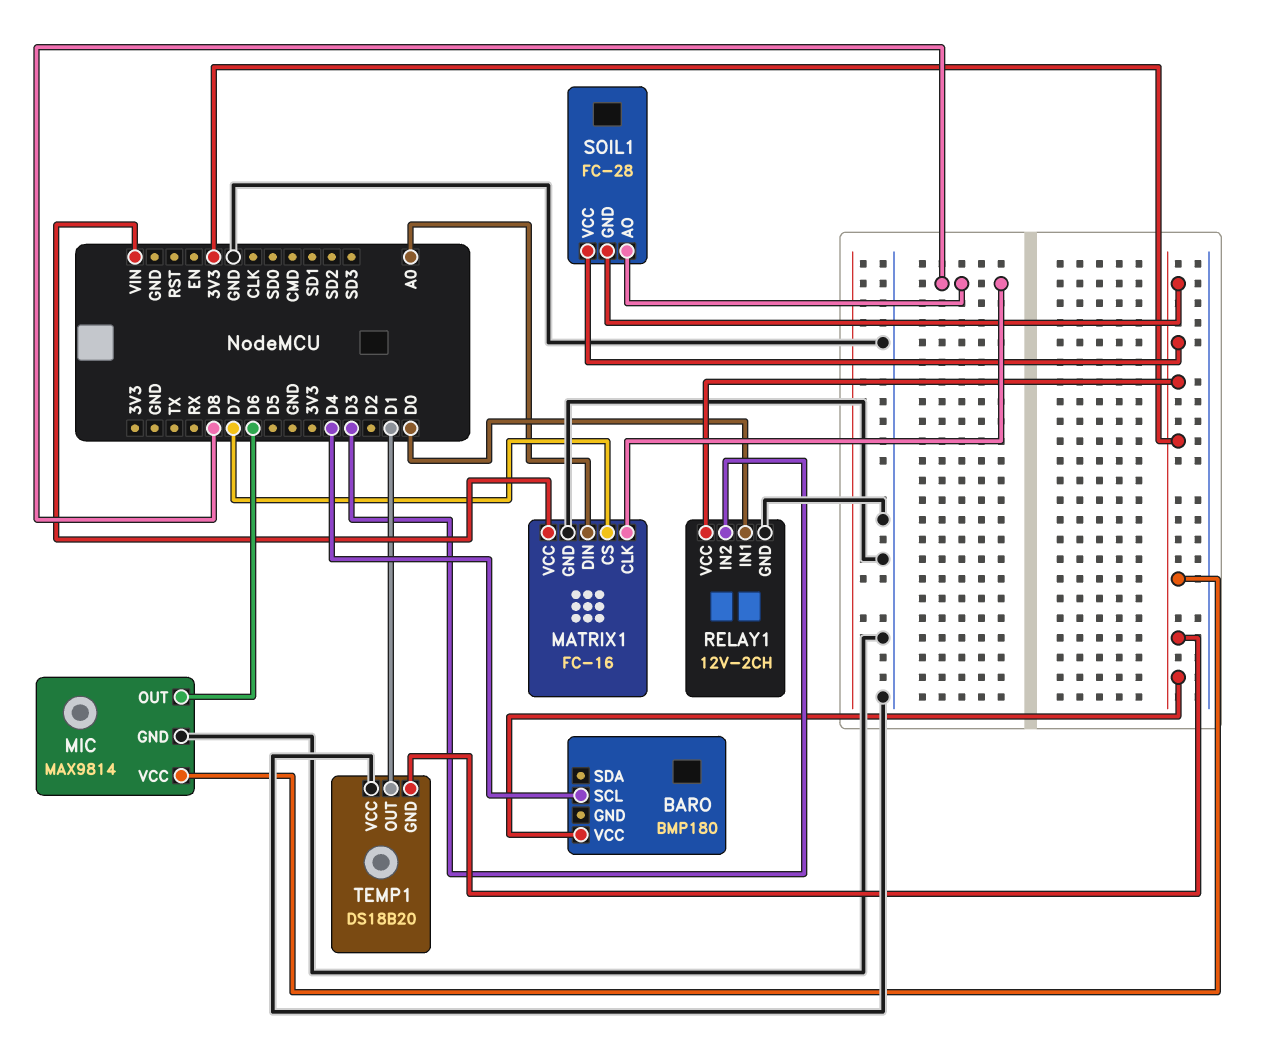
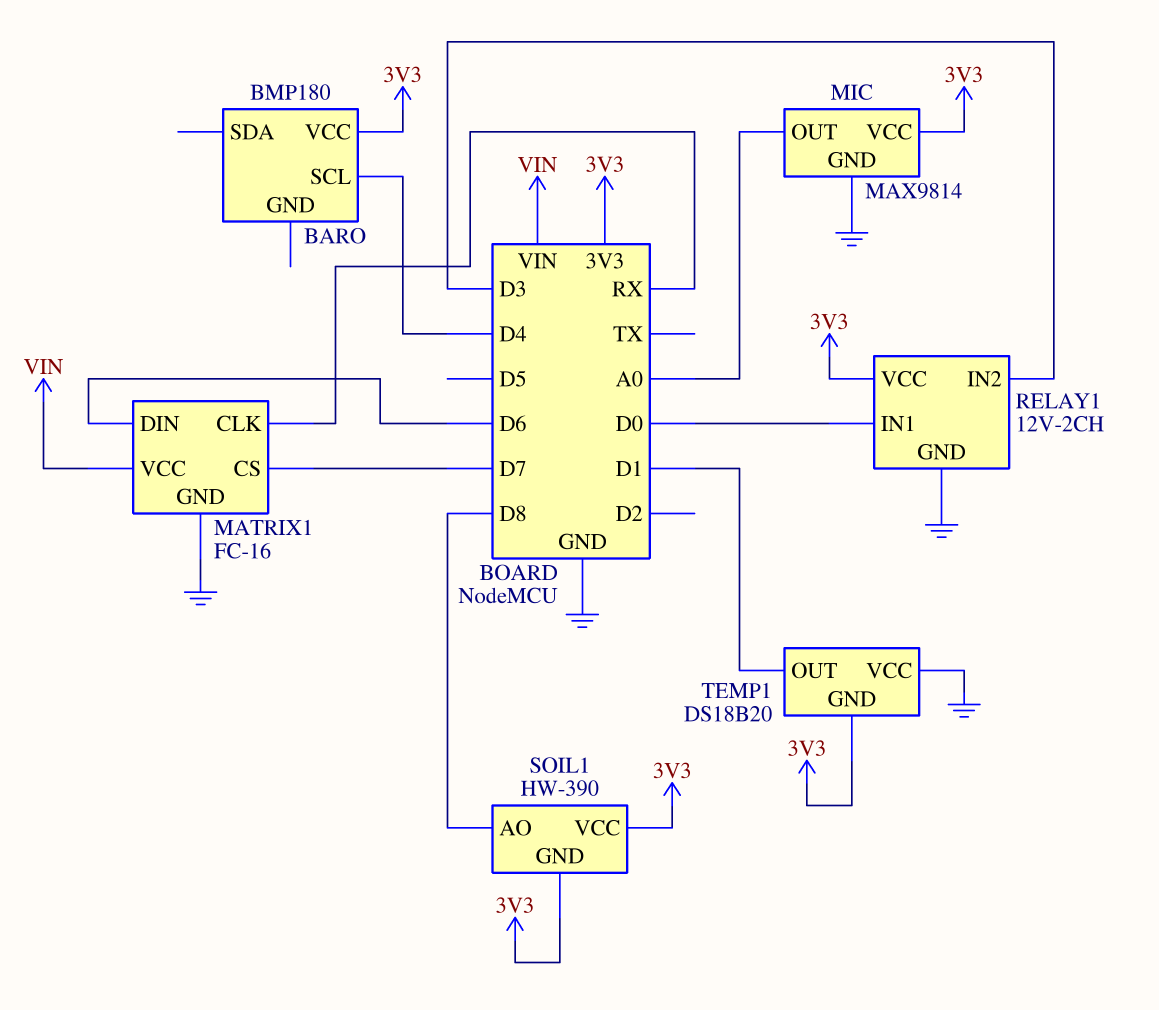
MATRIX1 pin CLK: D8 -> RX
MATRIX1 pin DIN: A0 -> D6
MIC pin OUT: D6 -> A0
SOIL1: FC-28 -> HW-390

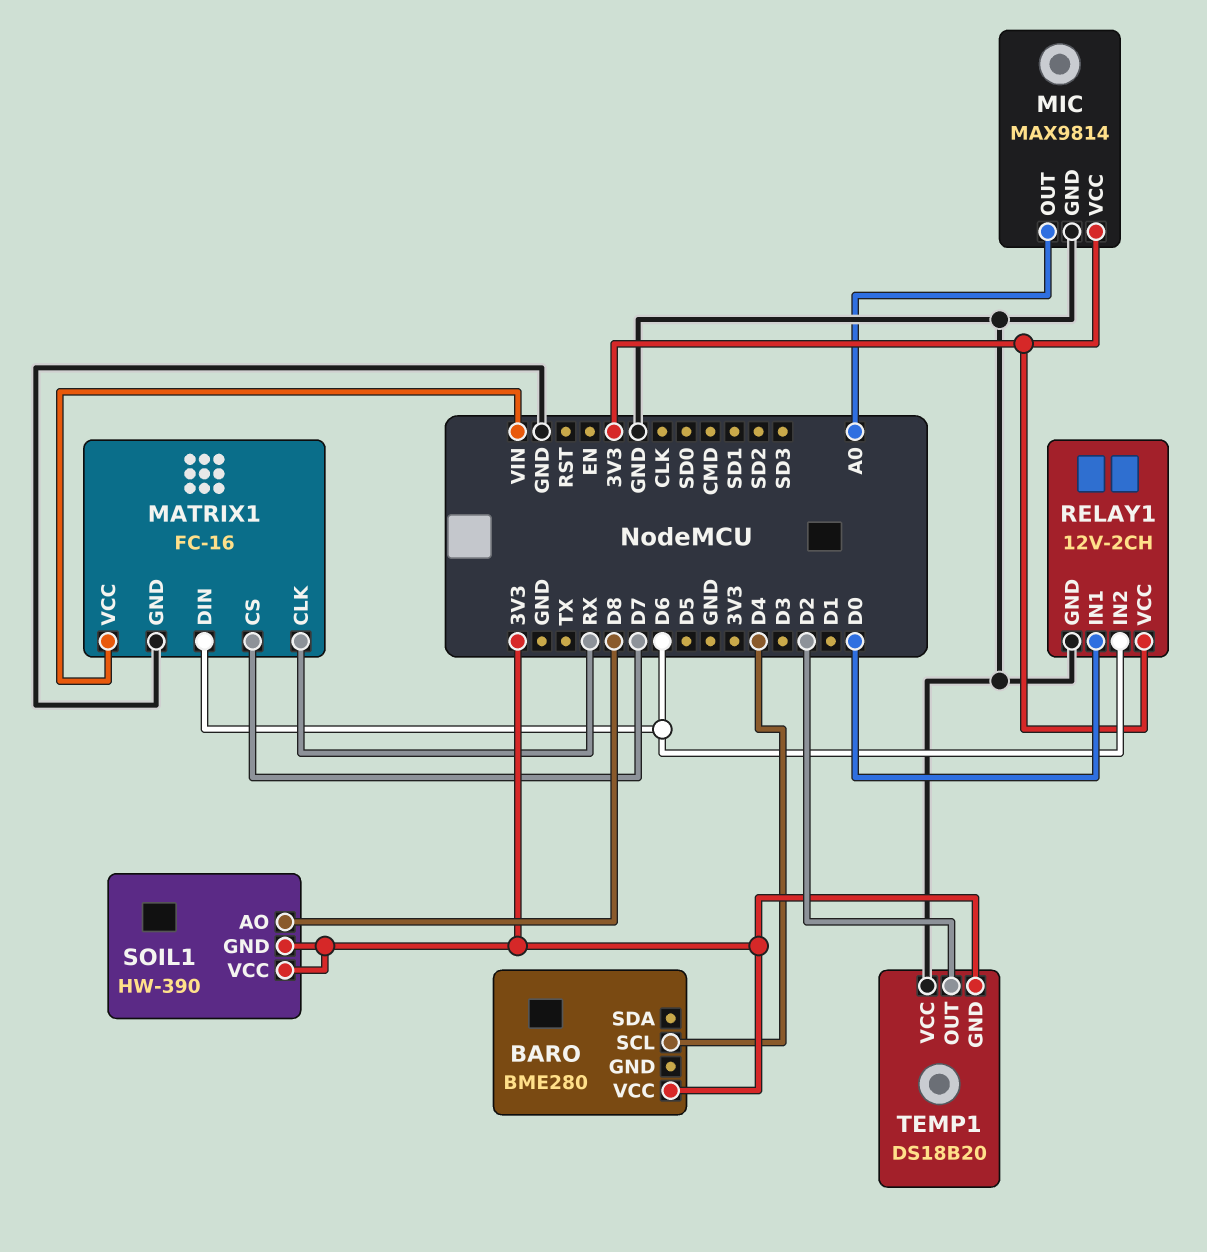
BARO: BMP180 -> BME280
RELAY1 pin IN2: D3 -> D6
TEMP1 pin OUT: D1 -> D2

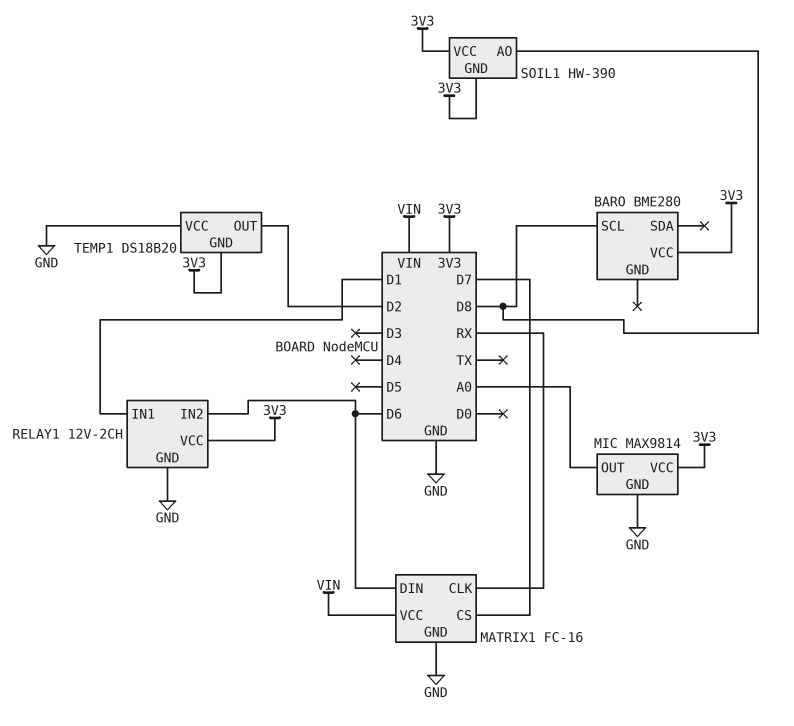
BARO pin SCL: D4 -> D8
RELAY1 pin IN1: D0 -> D1

